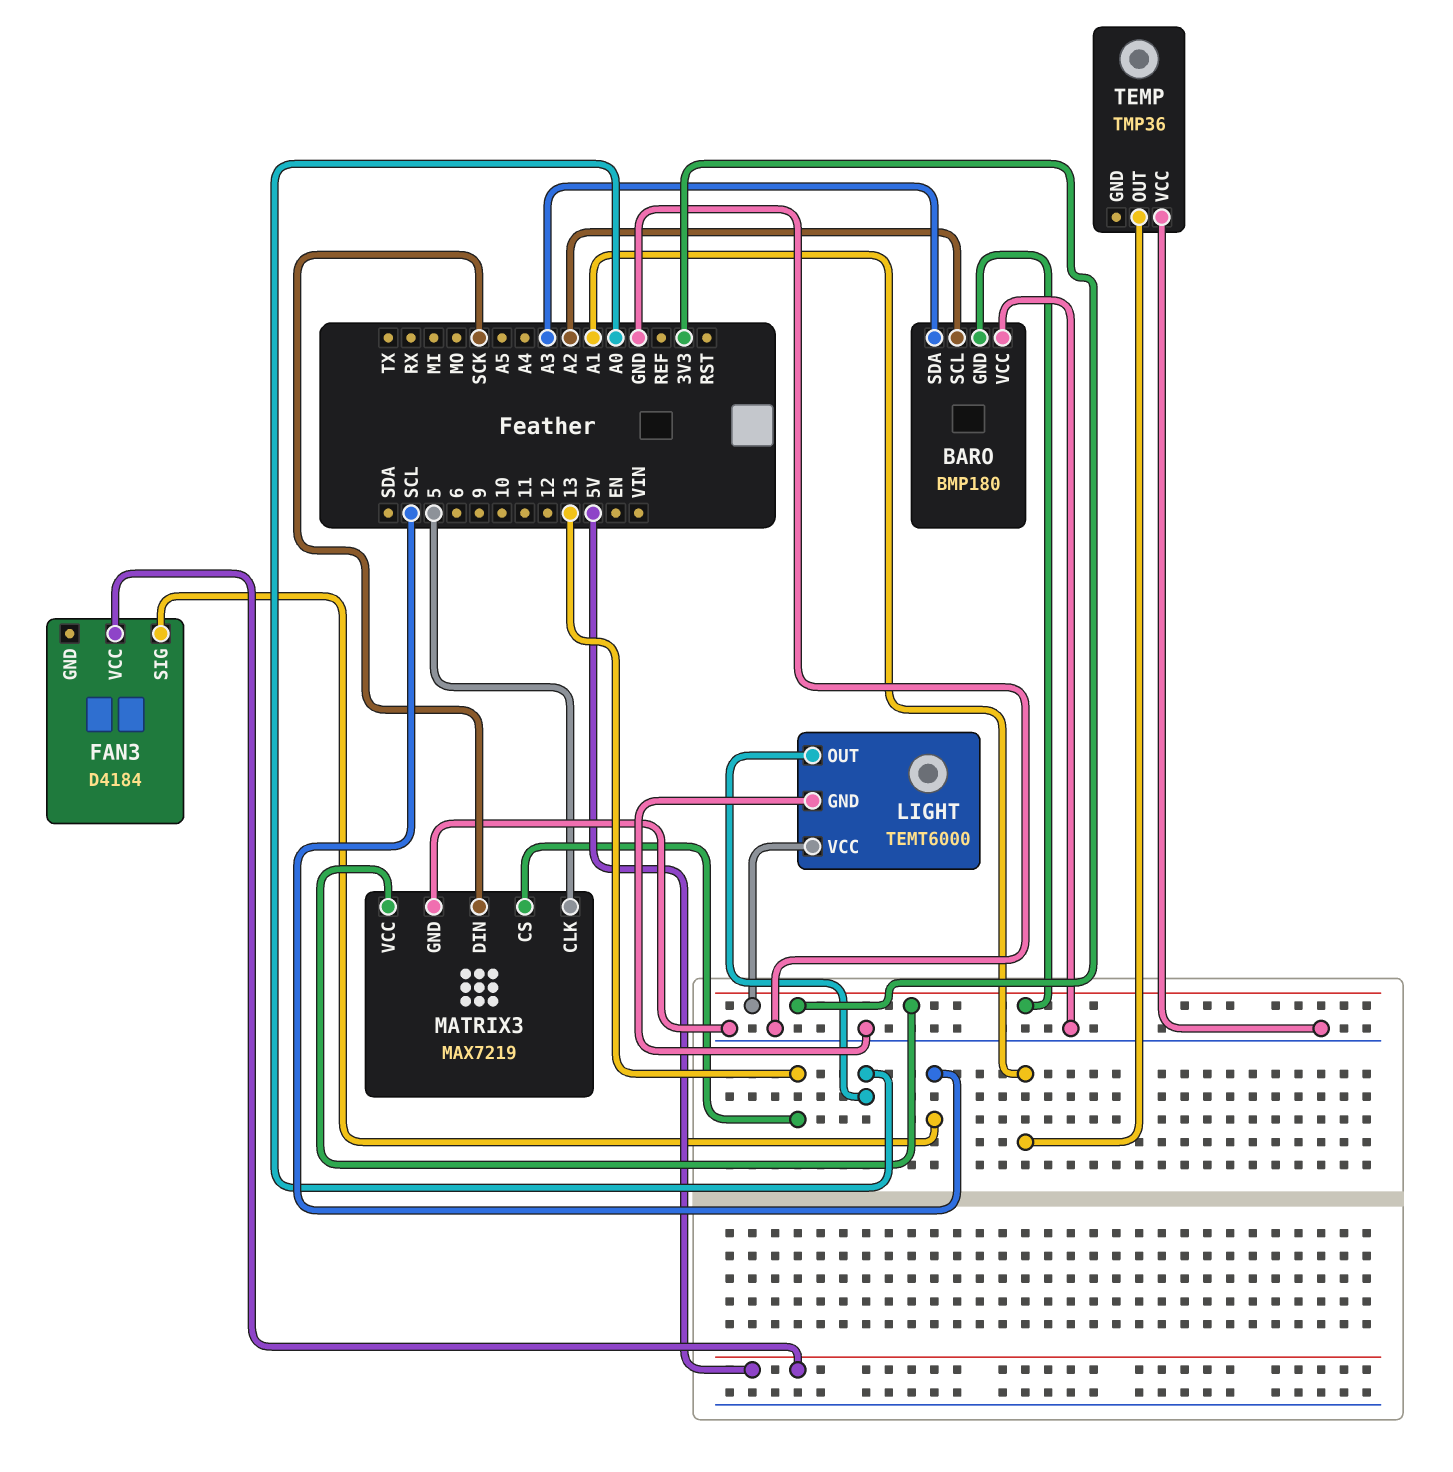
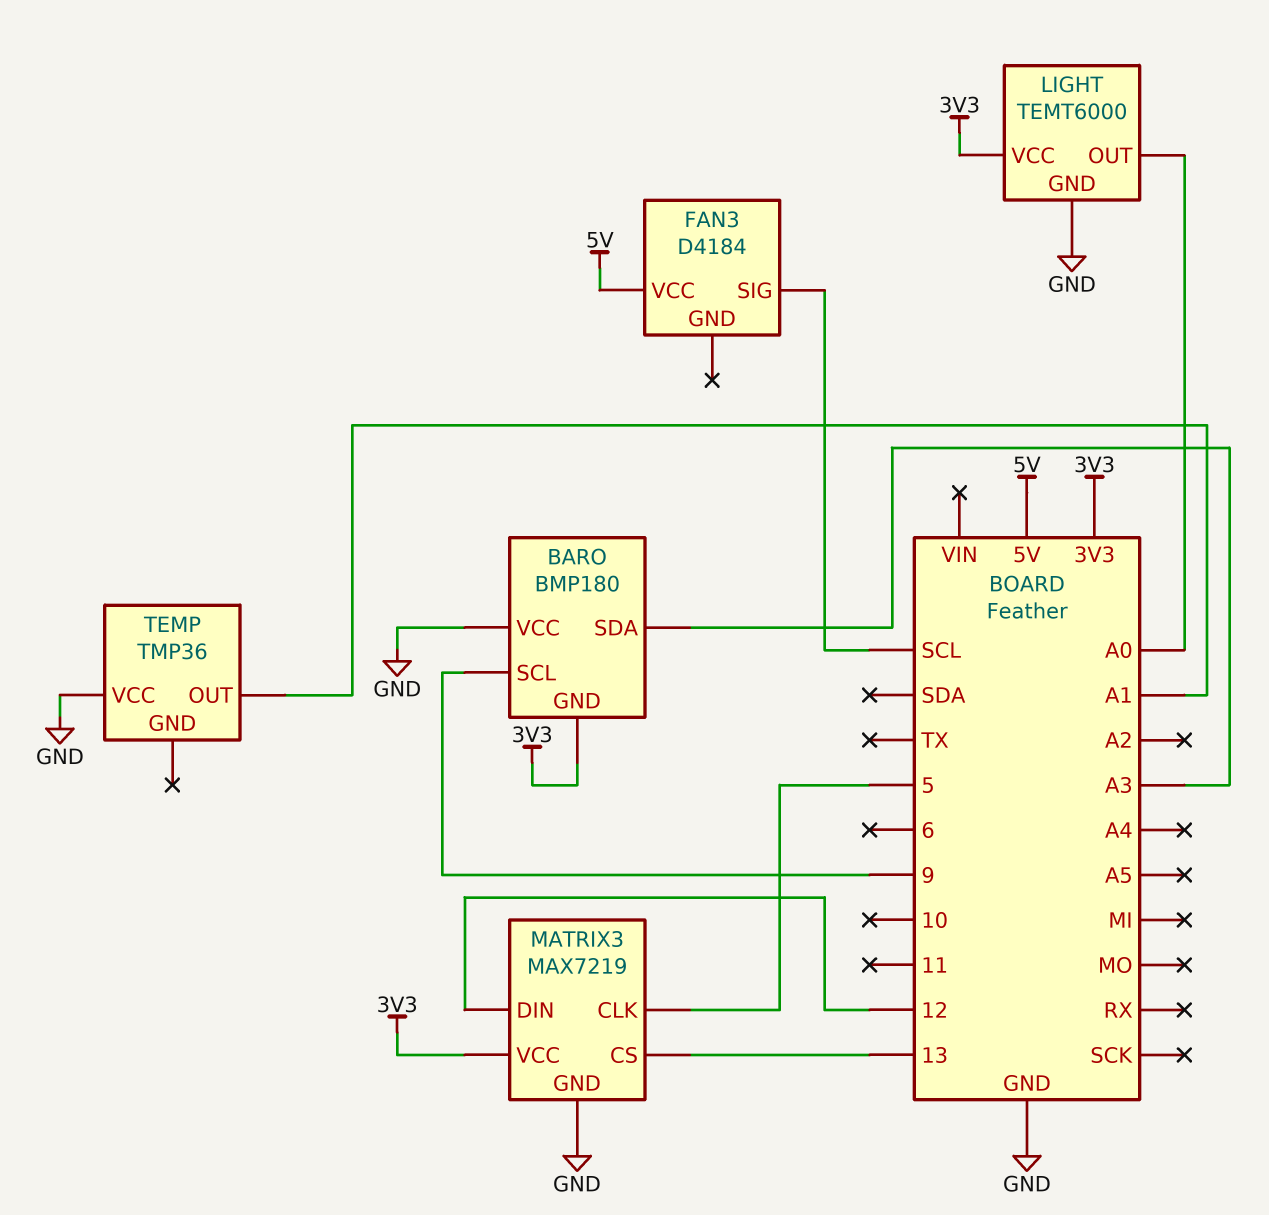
BARO pin SCL: A2 -> 9
MATRIX3 pin DIN: SCK -> 12

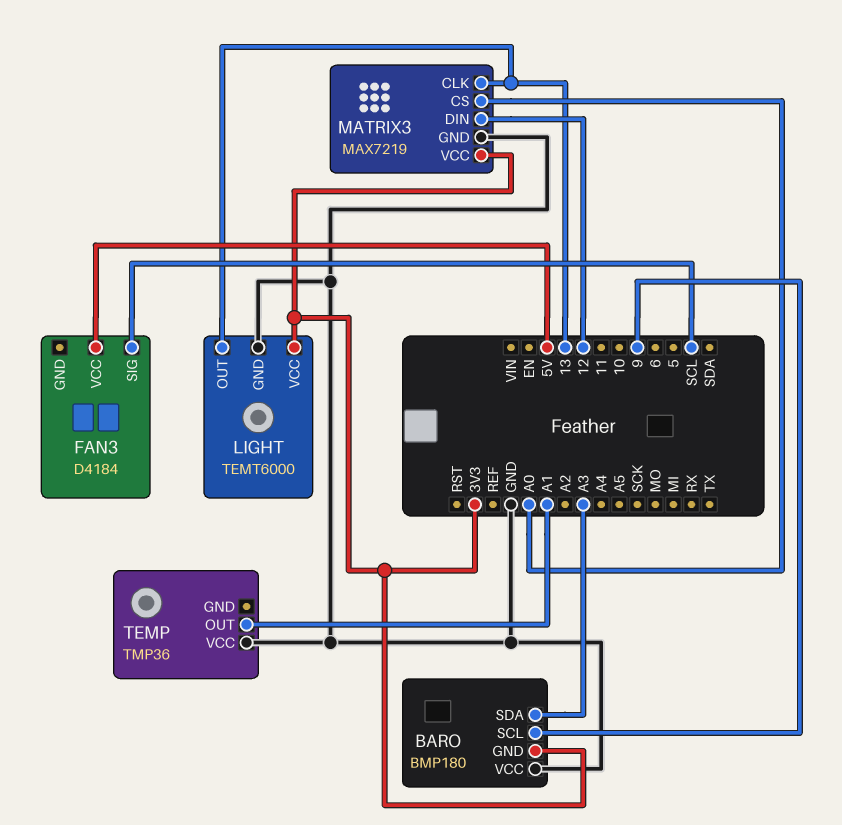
LIGHT pin OUT: A0 -> 13
MATRIX3 pin CLK: 5 -> 13
MATRIX3 pin CS: 13 -> A0

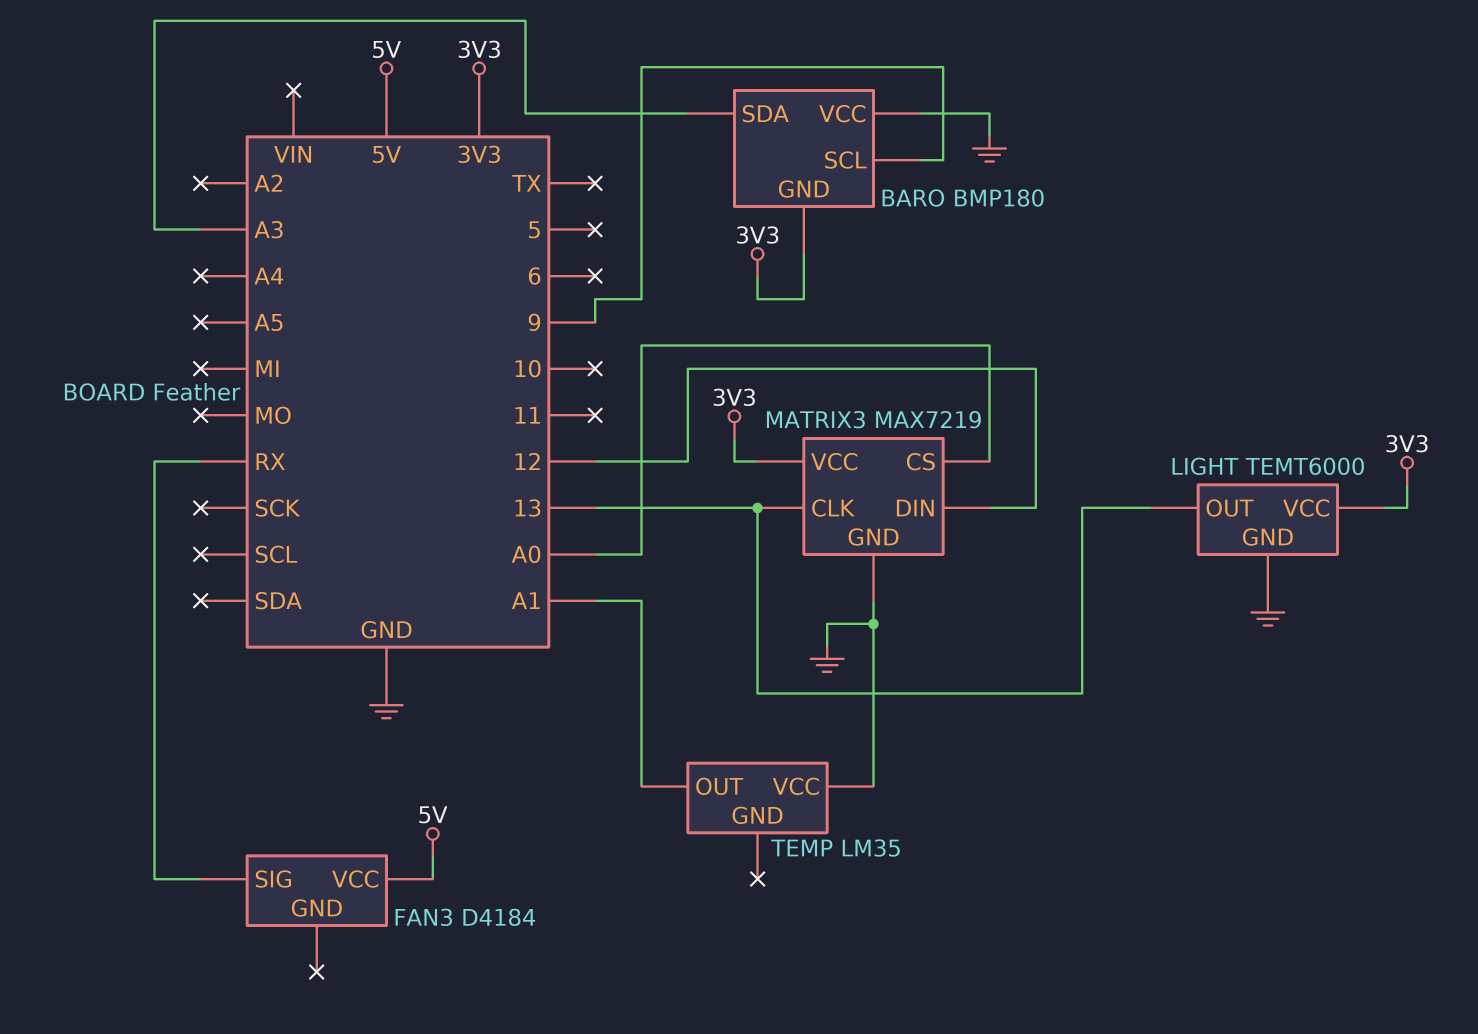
FAN3 pin SIG: SCL -> RX
TEMP: TMP36 -> LM35

